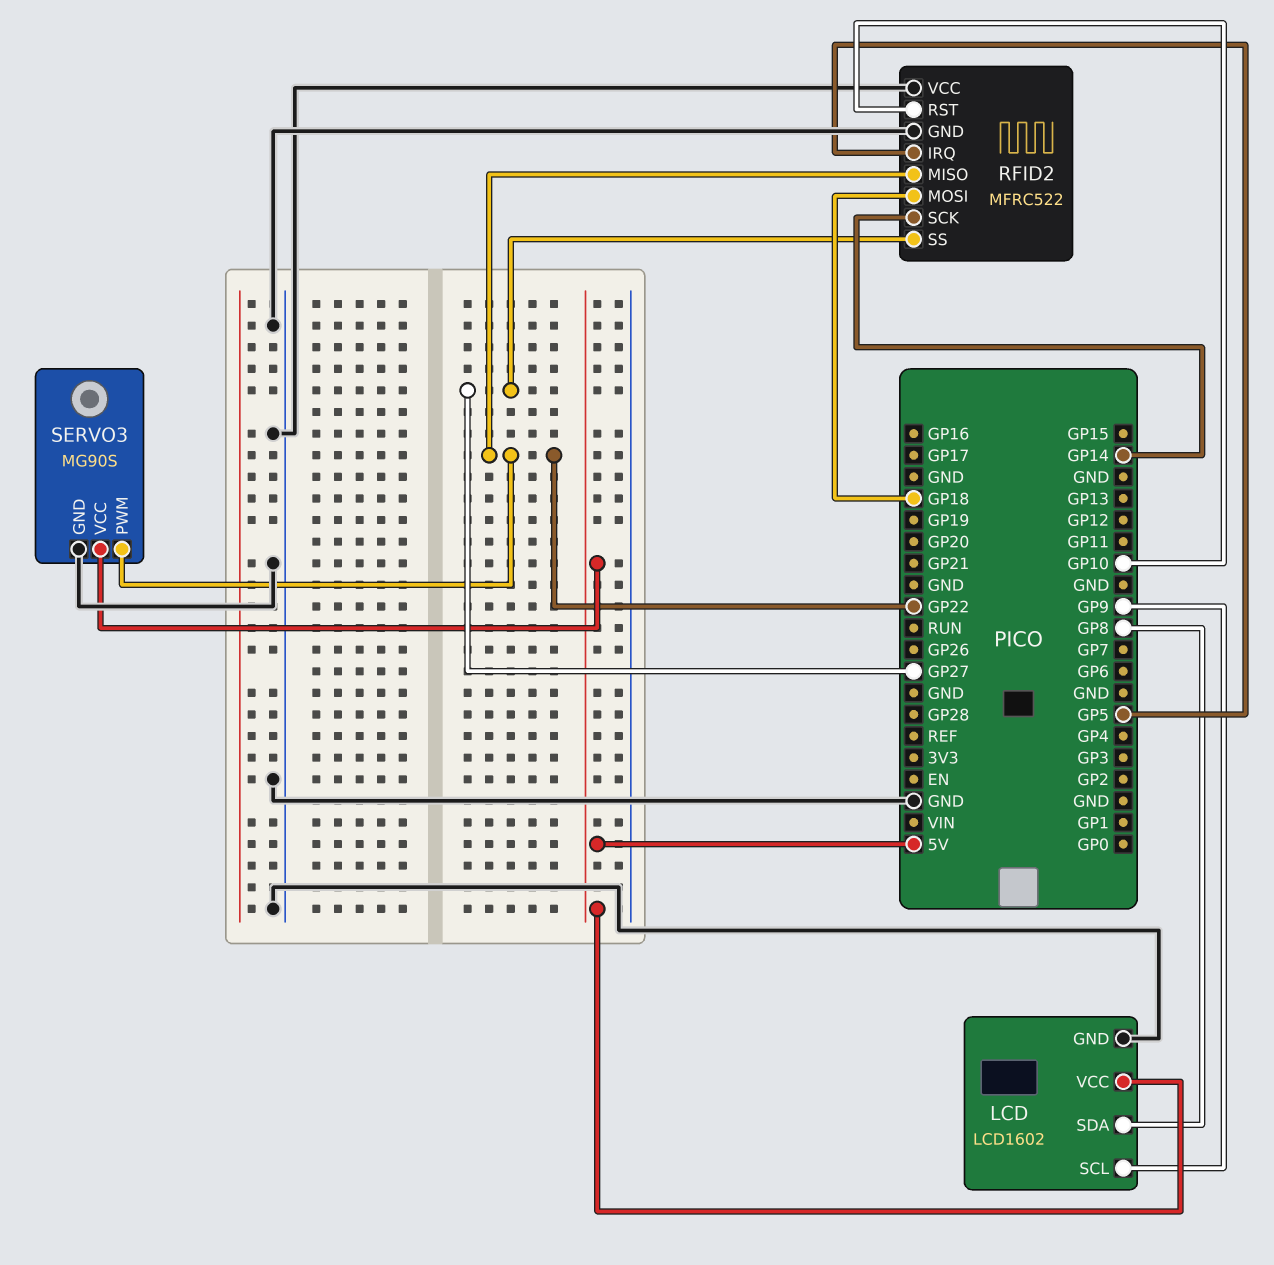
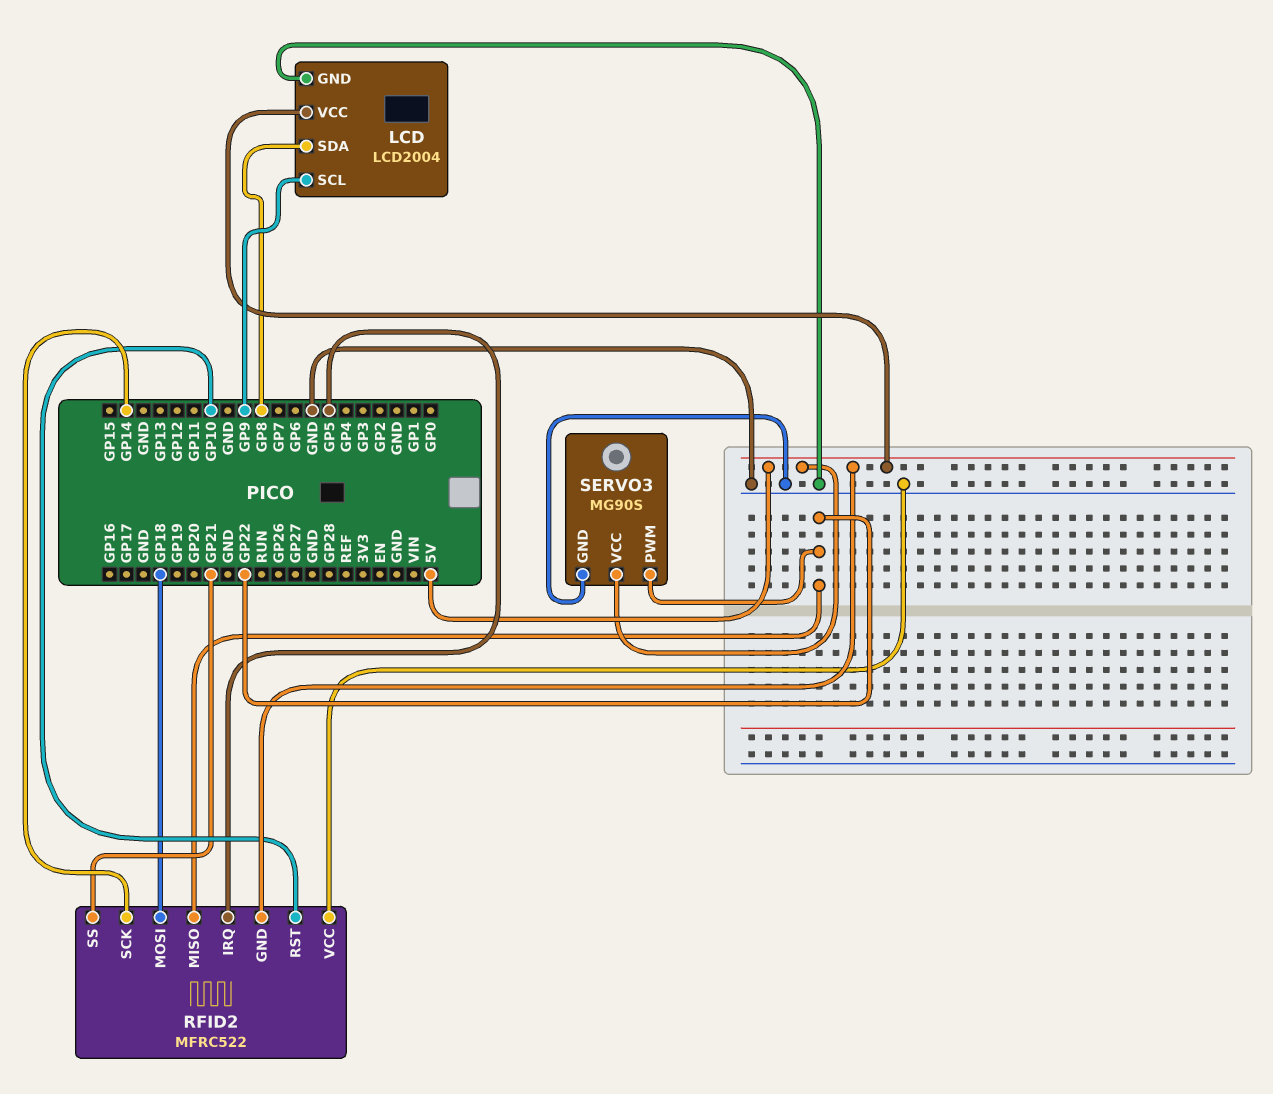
LCD: LCD1602 -> LCD2004
RFID2 pin GND: GND -> 5V
RFID2 pin SS: GP27 -> GP21

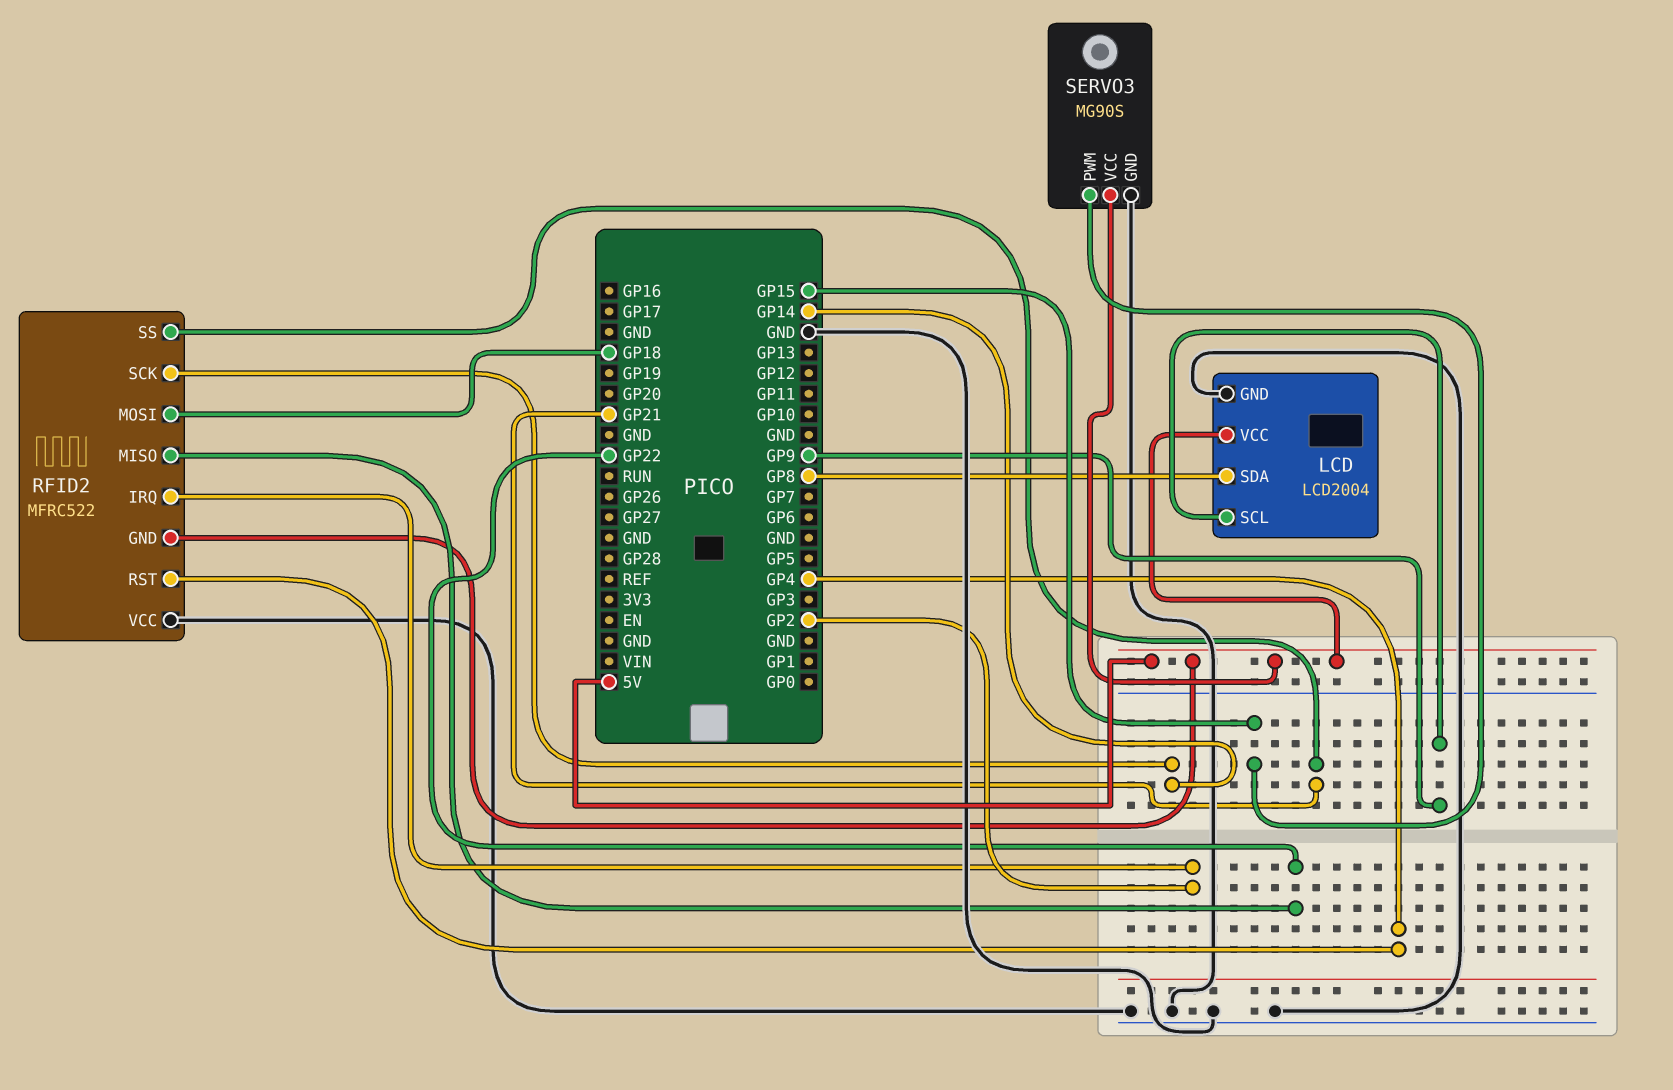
RFID2 pin IRQ: GP5 -> GP2
RFID2 pin RST: GP10 -> GP4
SERVO3 pin PWM: GP22 -> GP15

